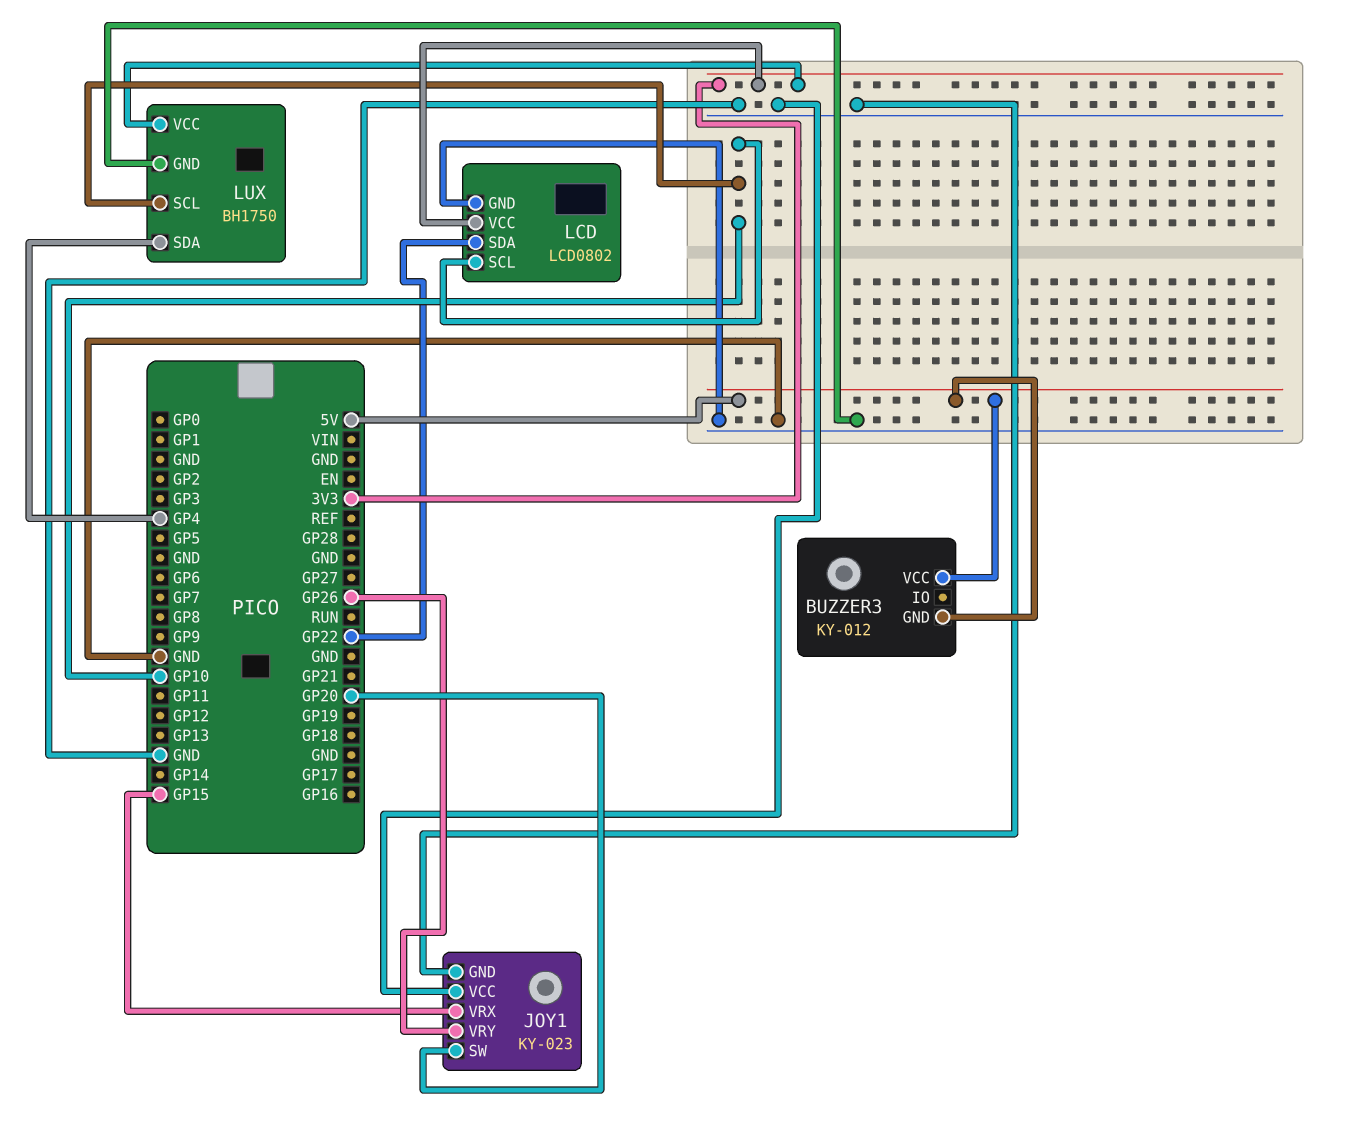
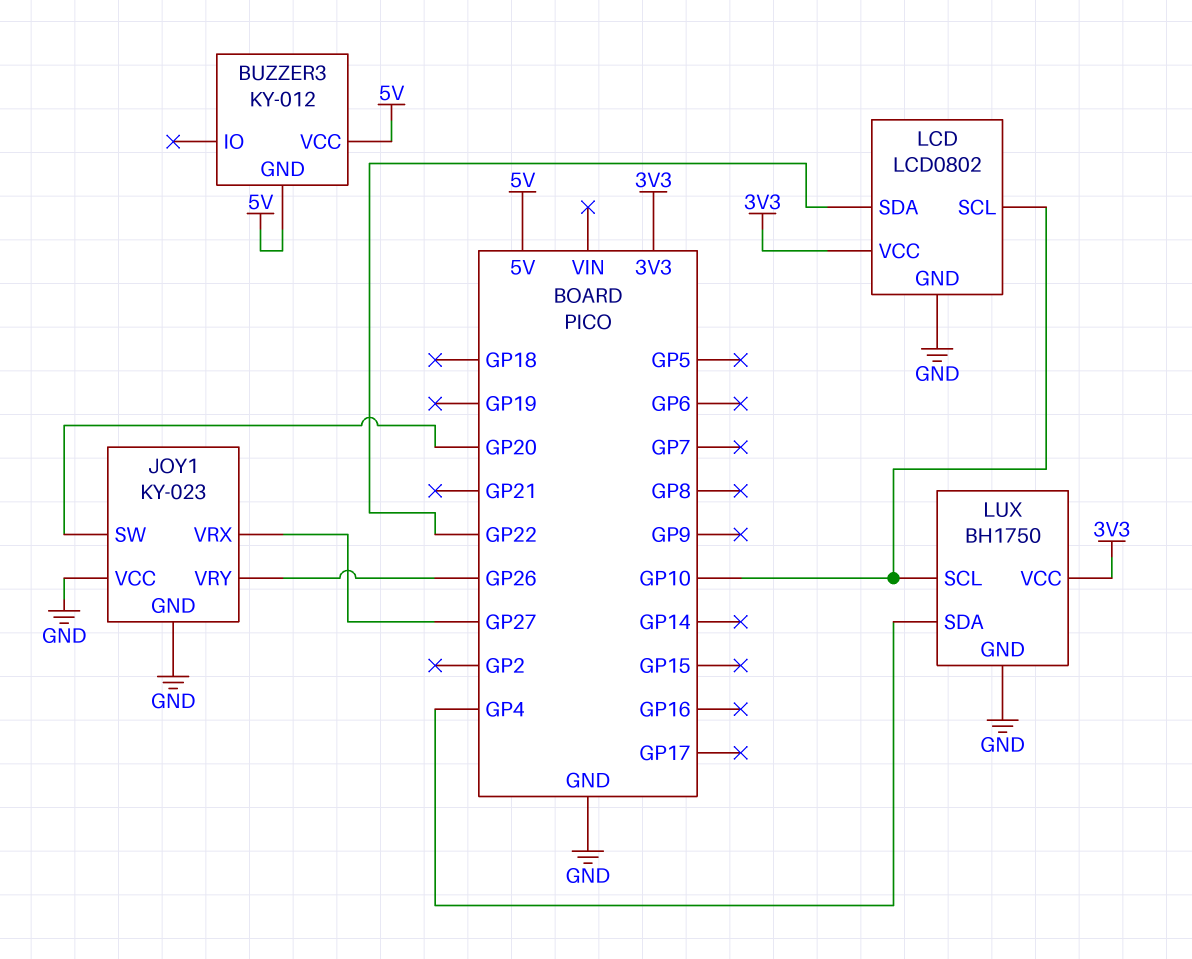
JOY1 pin VRX: GP15 -> GP27

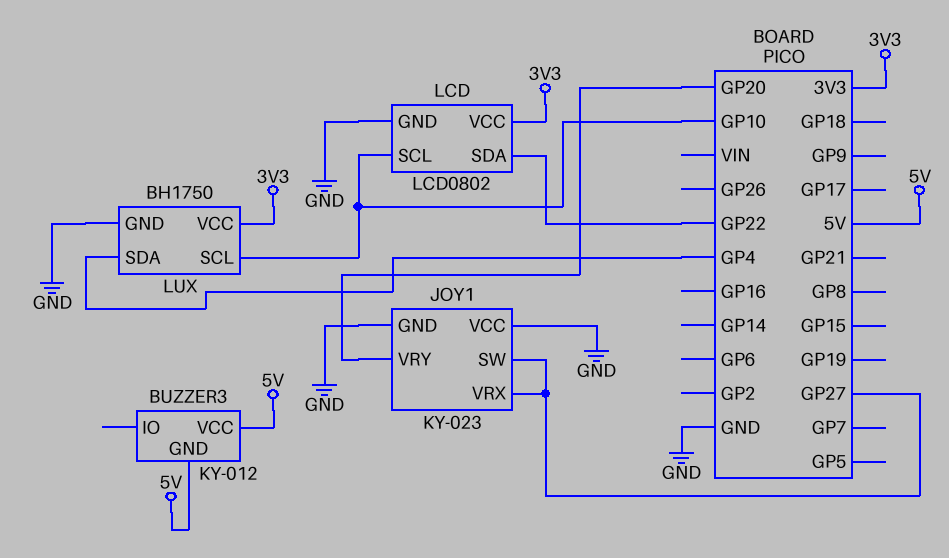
JOY1 pin SW: GP20 -> GP27
JOY1 pin VRY: GP26 -> GP20

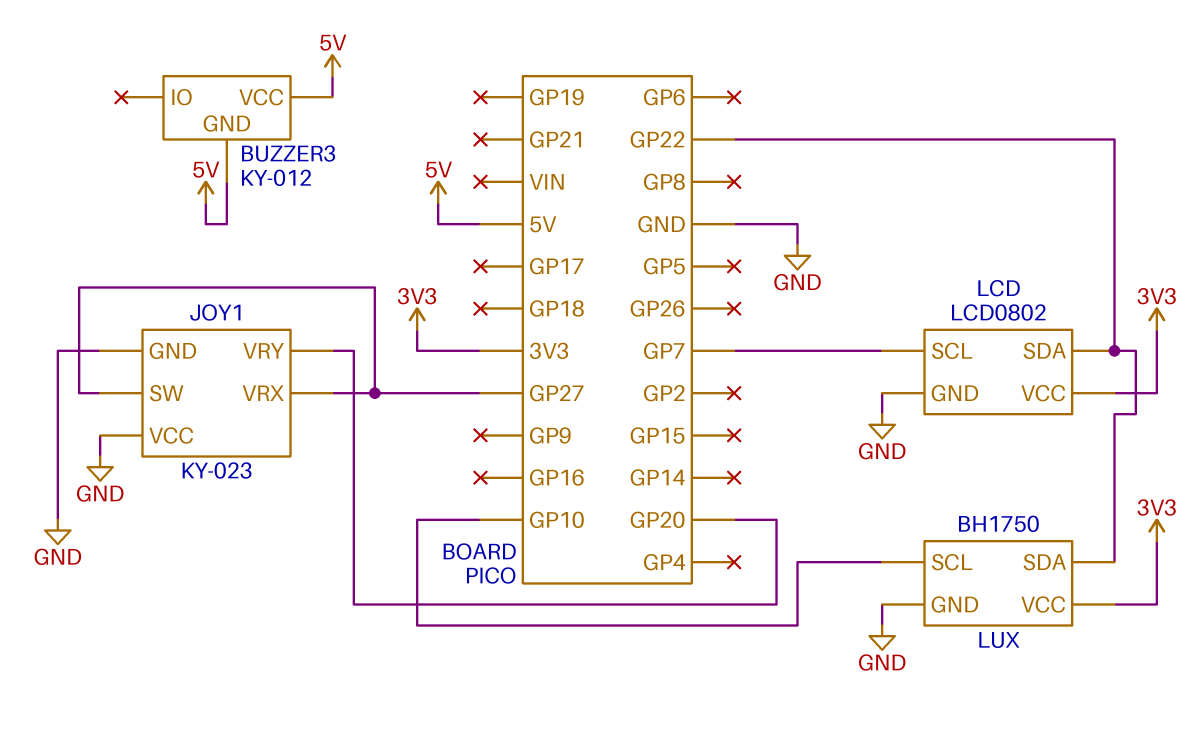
LCD pin SCL: GP10 -> GP7
LUX pin SDA: GP4 -> GP22

